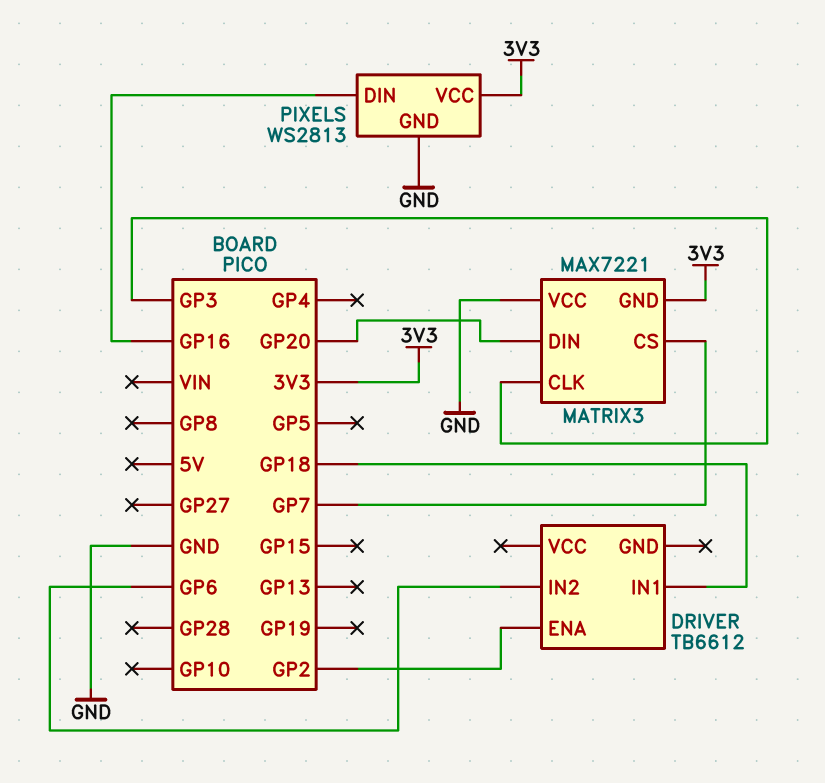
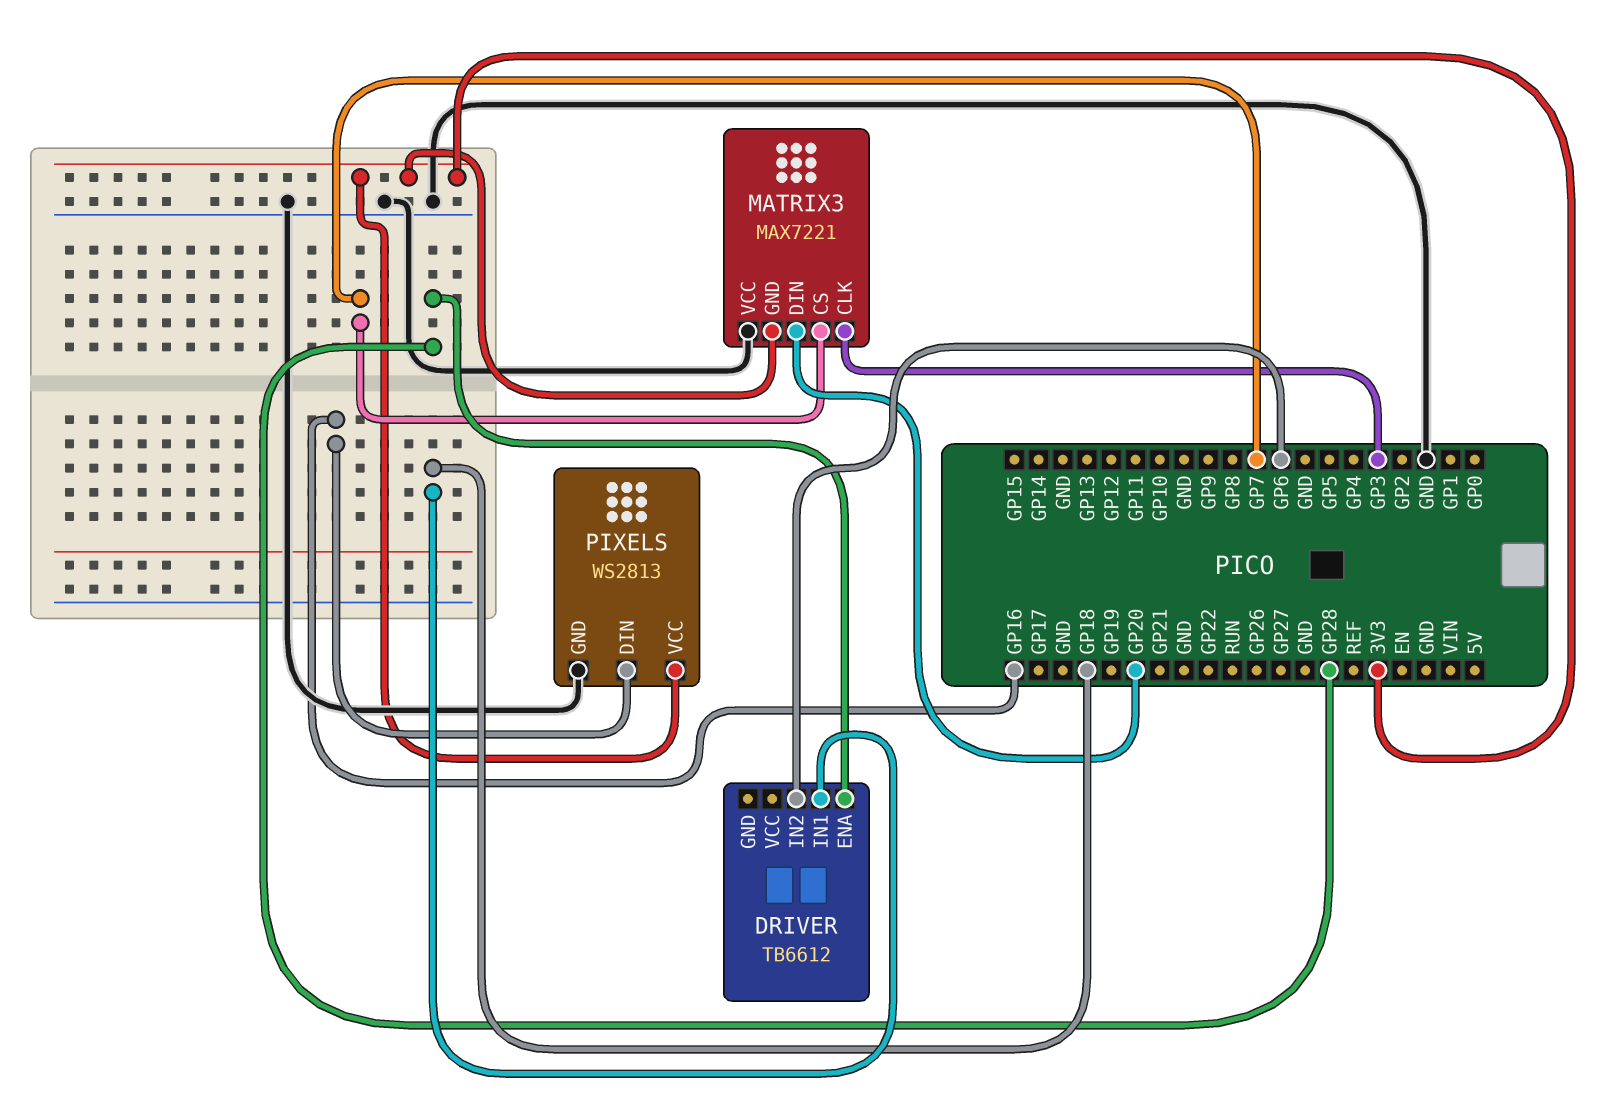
DRIVER pin ENA: GP2 -> GP28

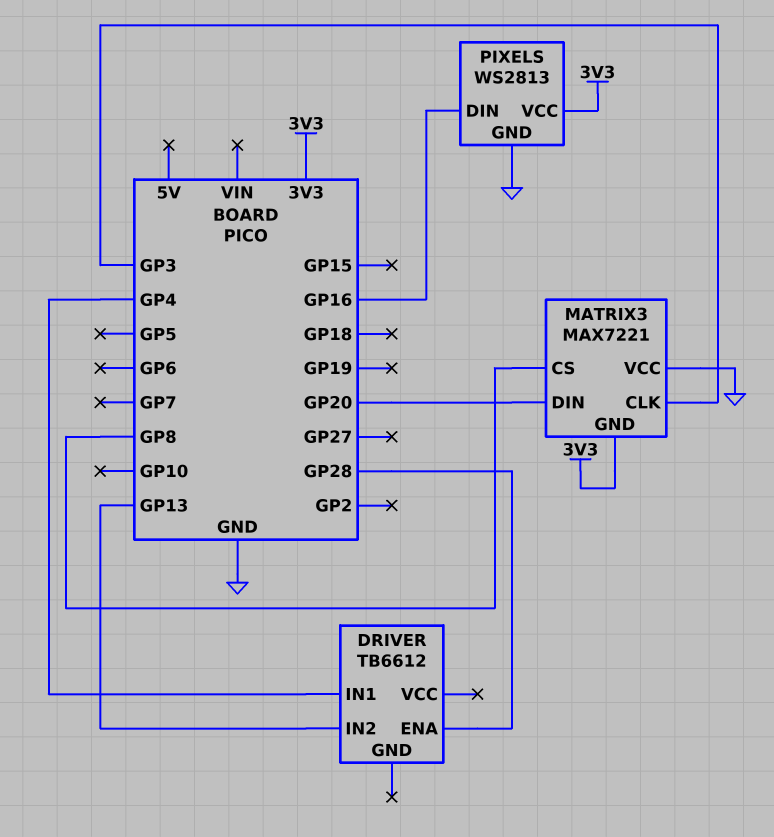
DRIVER pin IN1: GP18 -> GP4
DRIVER pin IN2: GP6 -> GP13
MATRIX3 pin CS: GP7 -> GP8

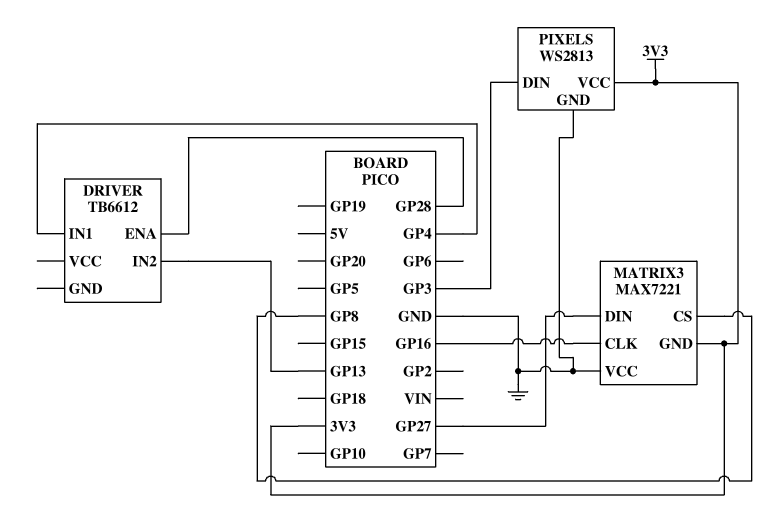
MATRIX3 pin CLK: GP3 -> GP16
MATRIX3 pin DIN: GP20 -> GP27
PIXELS pin DIN: GP16 -> GP3

